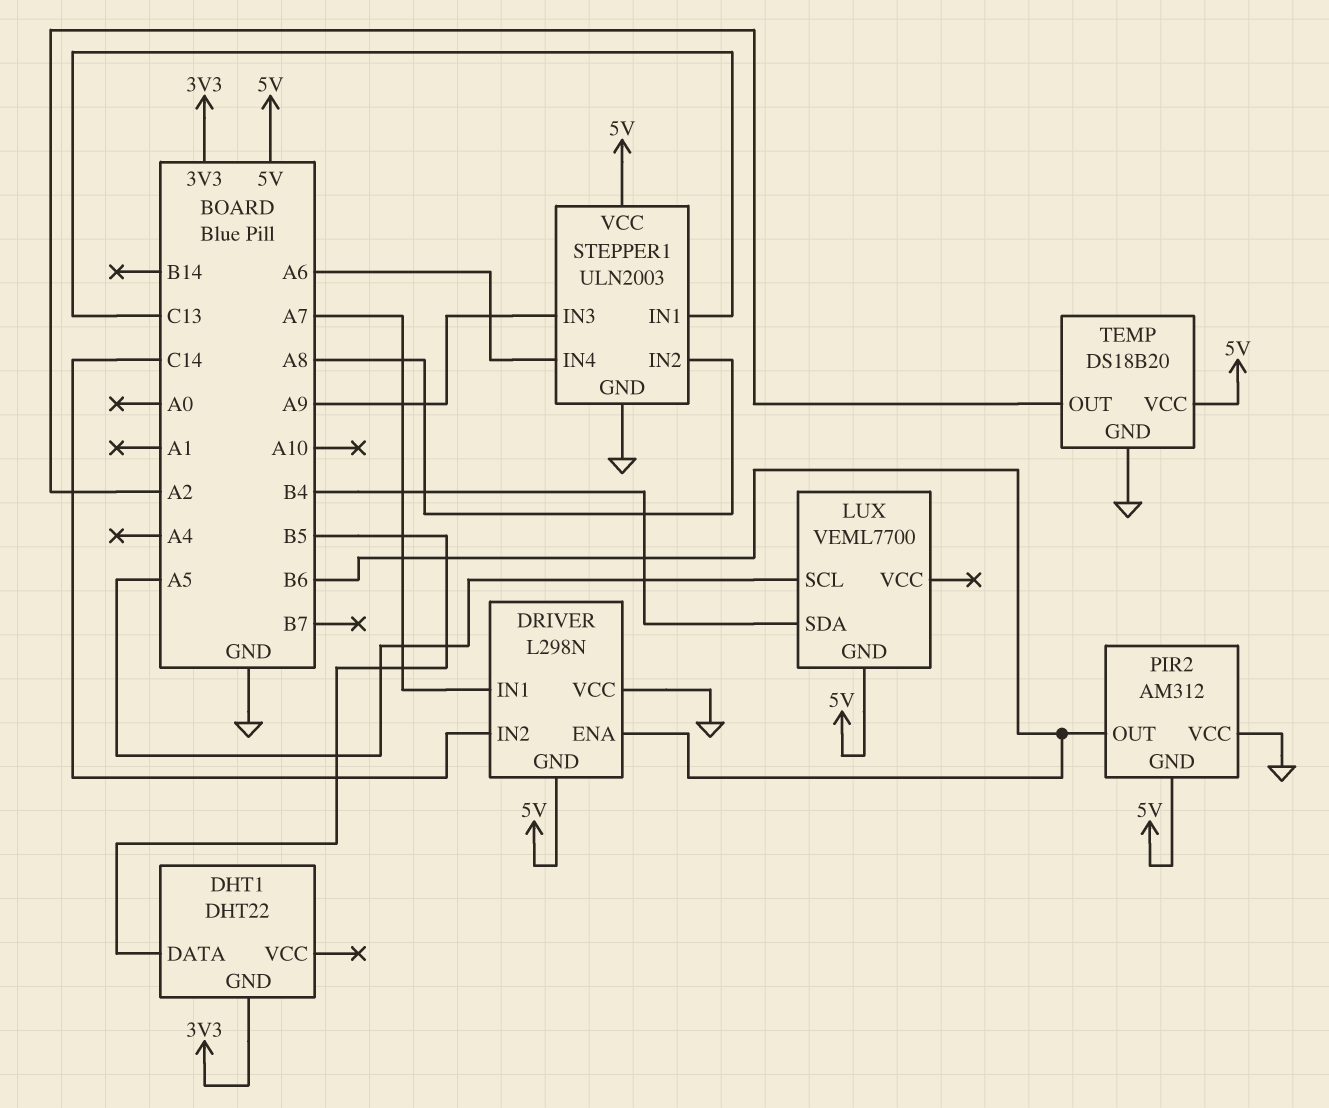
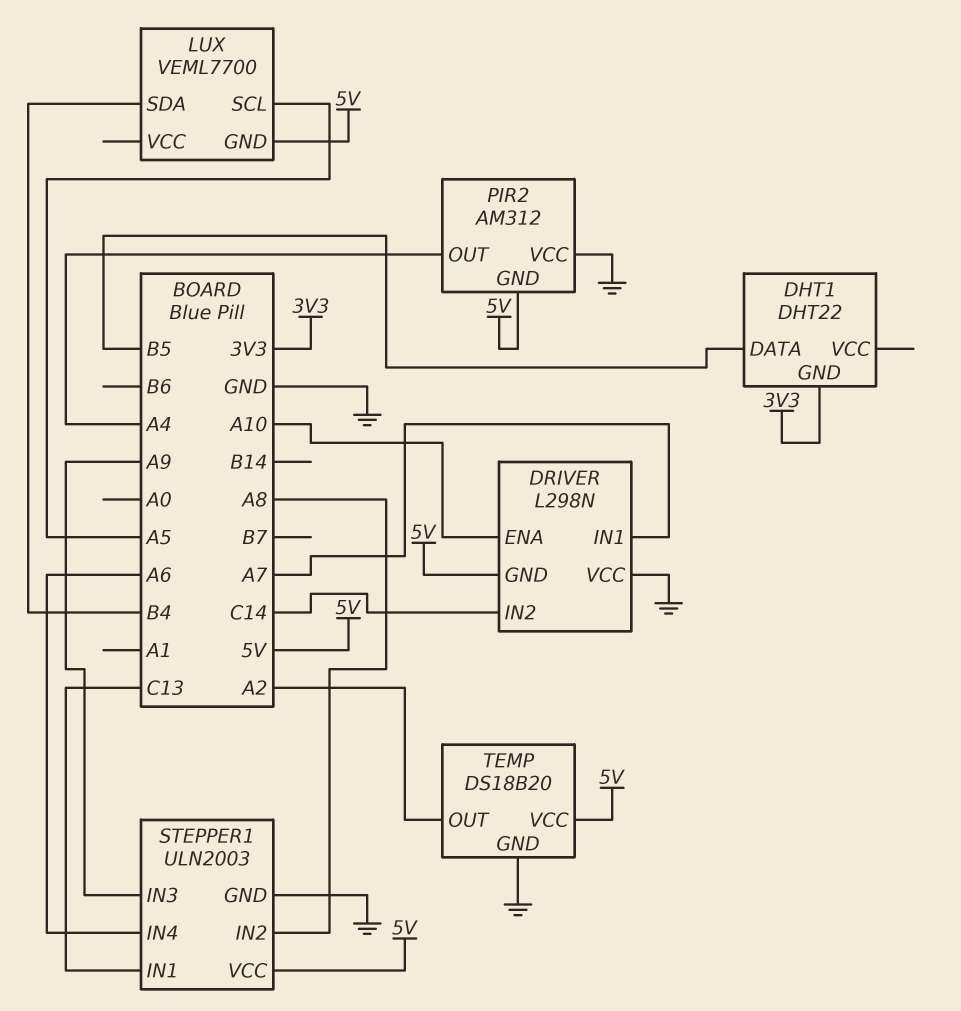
DRIVER pin ENA: B6 -> A10
PIR2 pin OUT: B6 -> A4

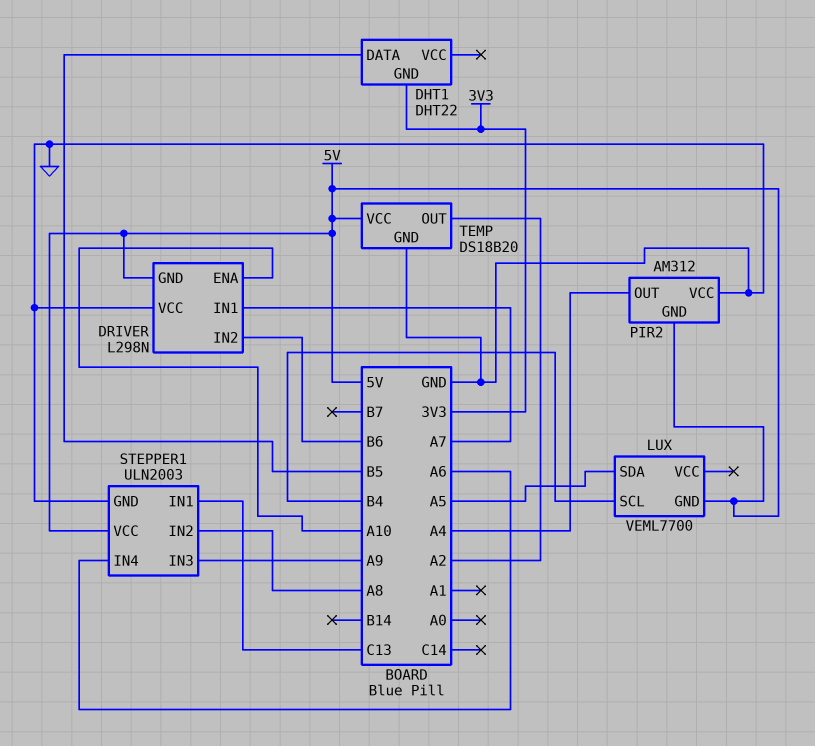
DRIVER pin IN2: C14 -> B6
LUX pin SCL: A5 -> B4
LUX pin SDA: B4 -> A5

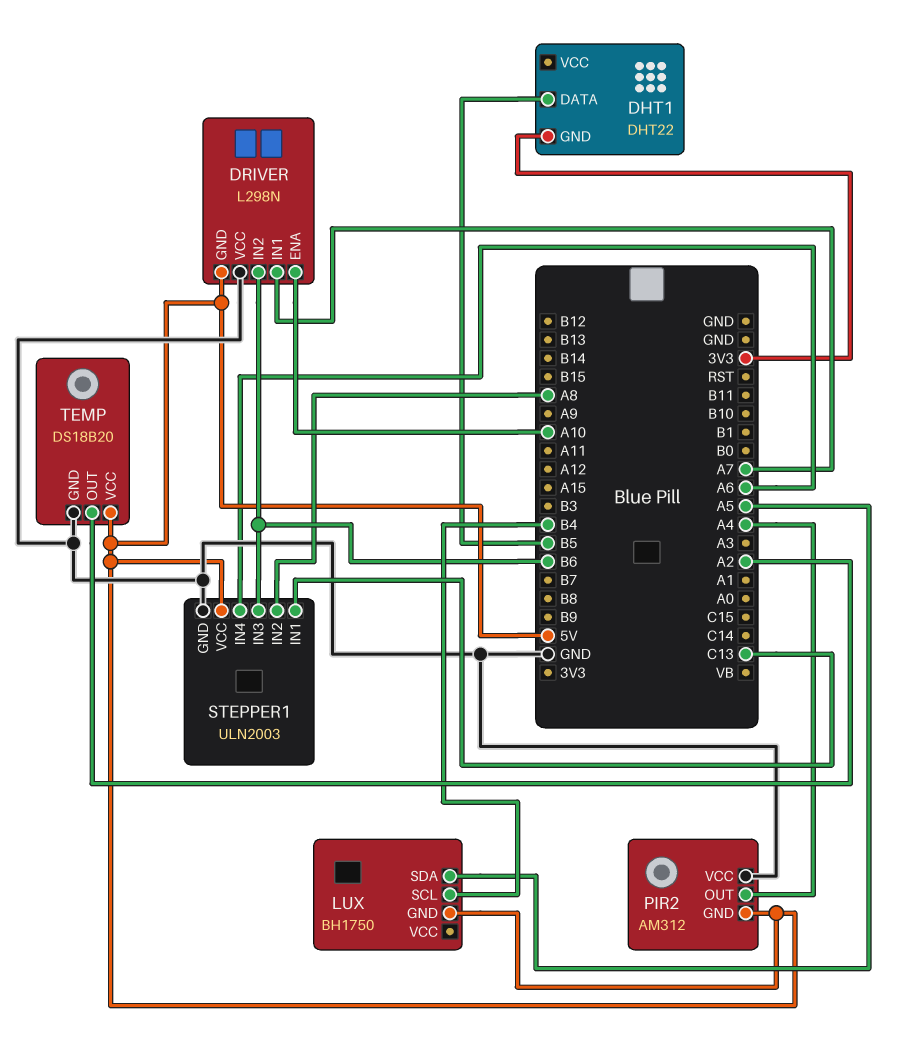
LUX: VEML7700 -> BH1750
STEPPER1 pin IN3: A9 -> B6

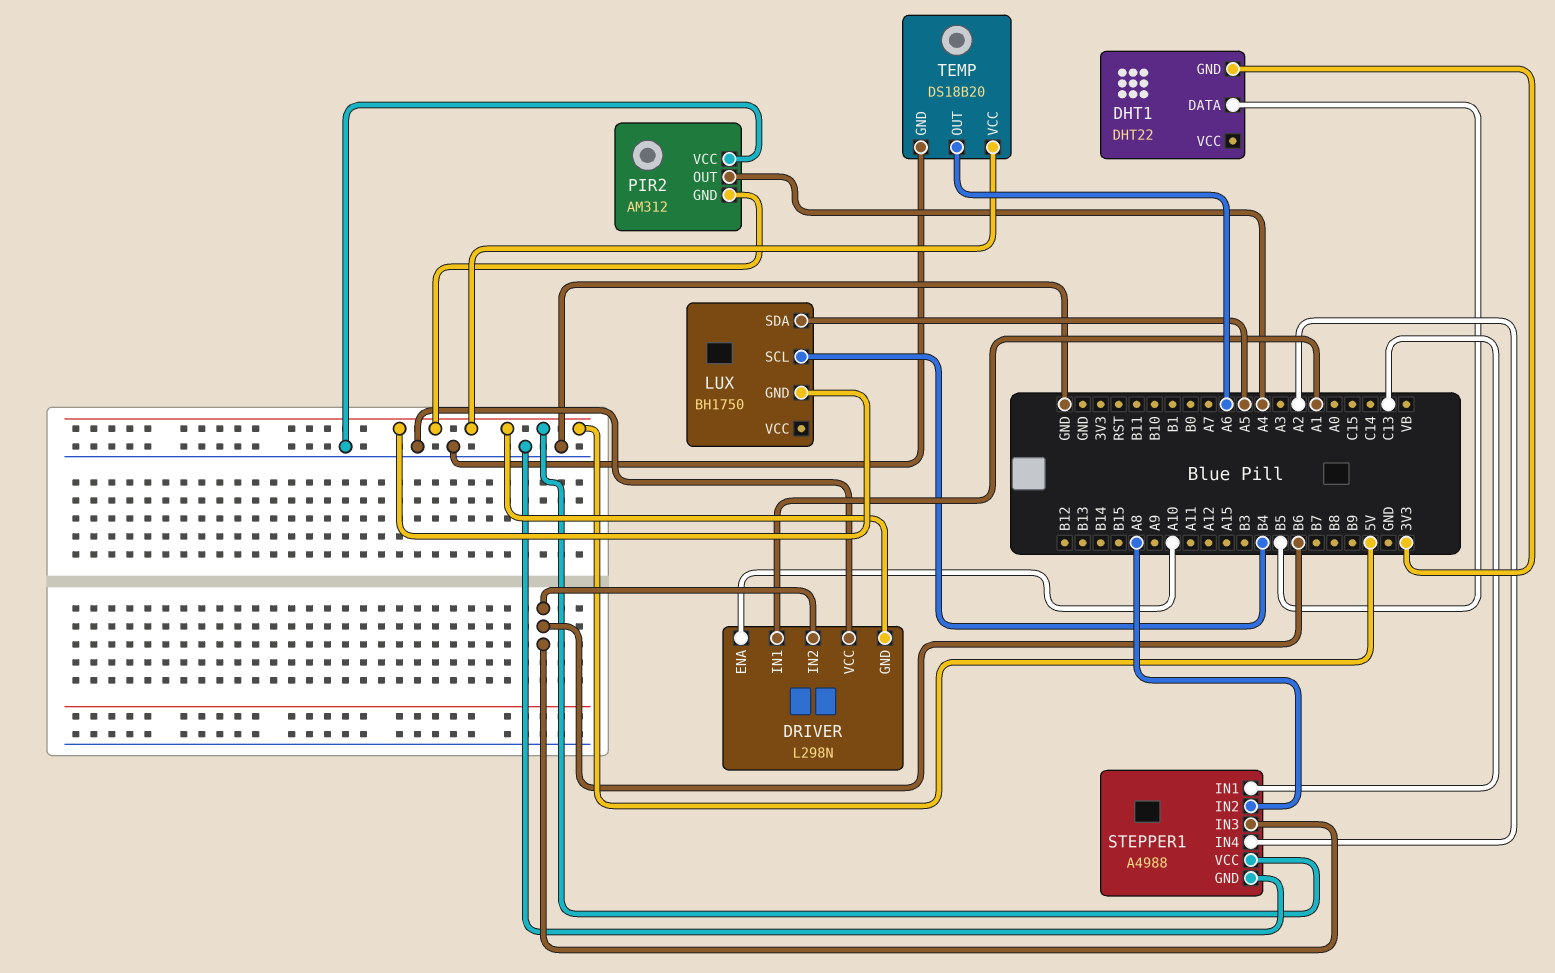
DRIVER pin IN1: A7 -> A1
STEPPER1: ULN2003 -> A4988
STEPPER1 pin IN4: A6 -> A2
TEMP pin OUT: A2 -> A6

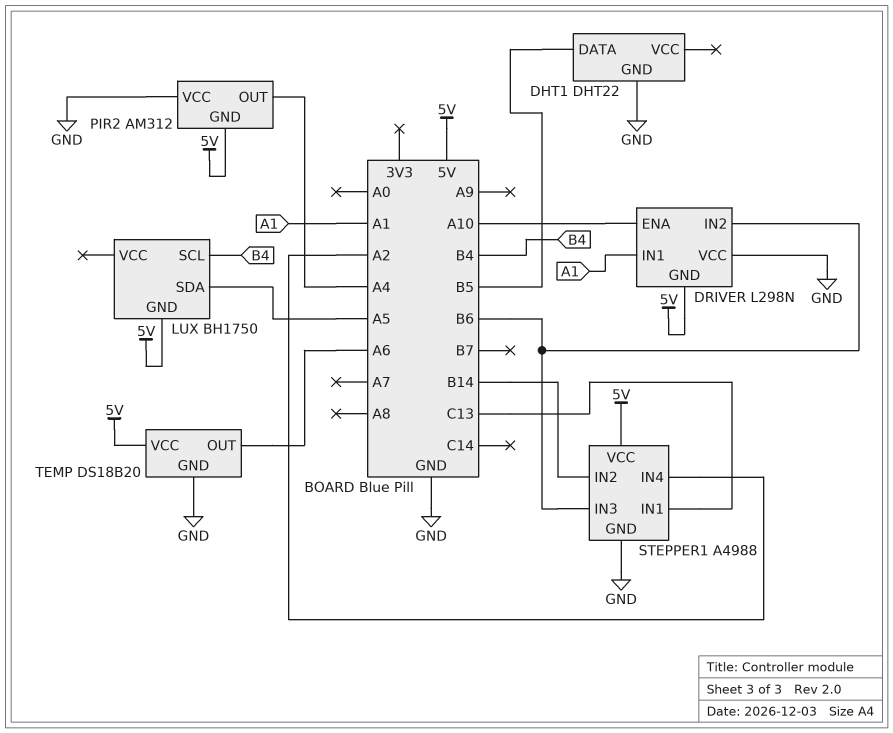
DHT1 pin GND: 3V3 -> GND
STEPPER1 pin IN2: A8 -> B14

